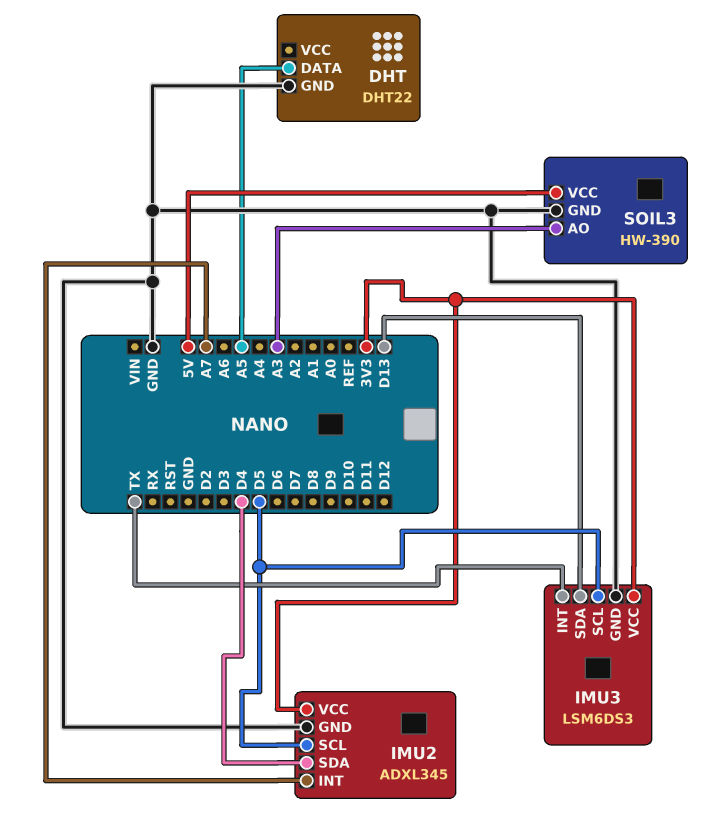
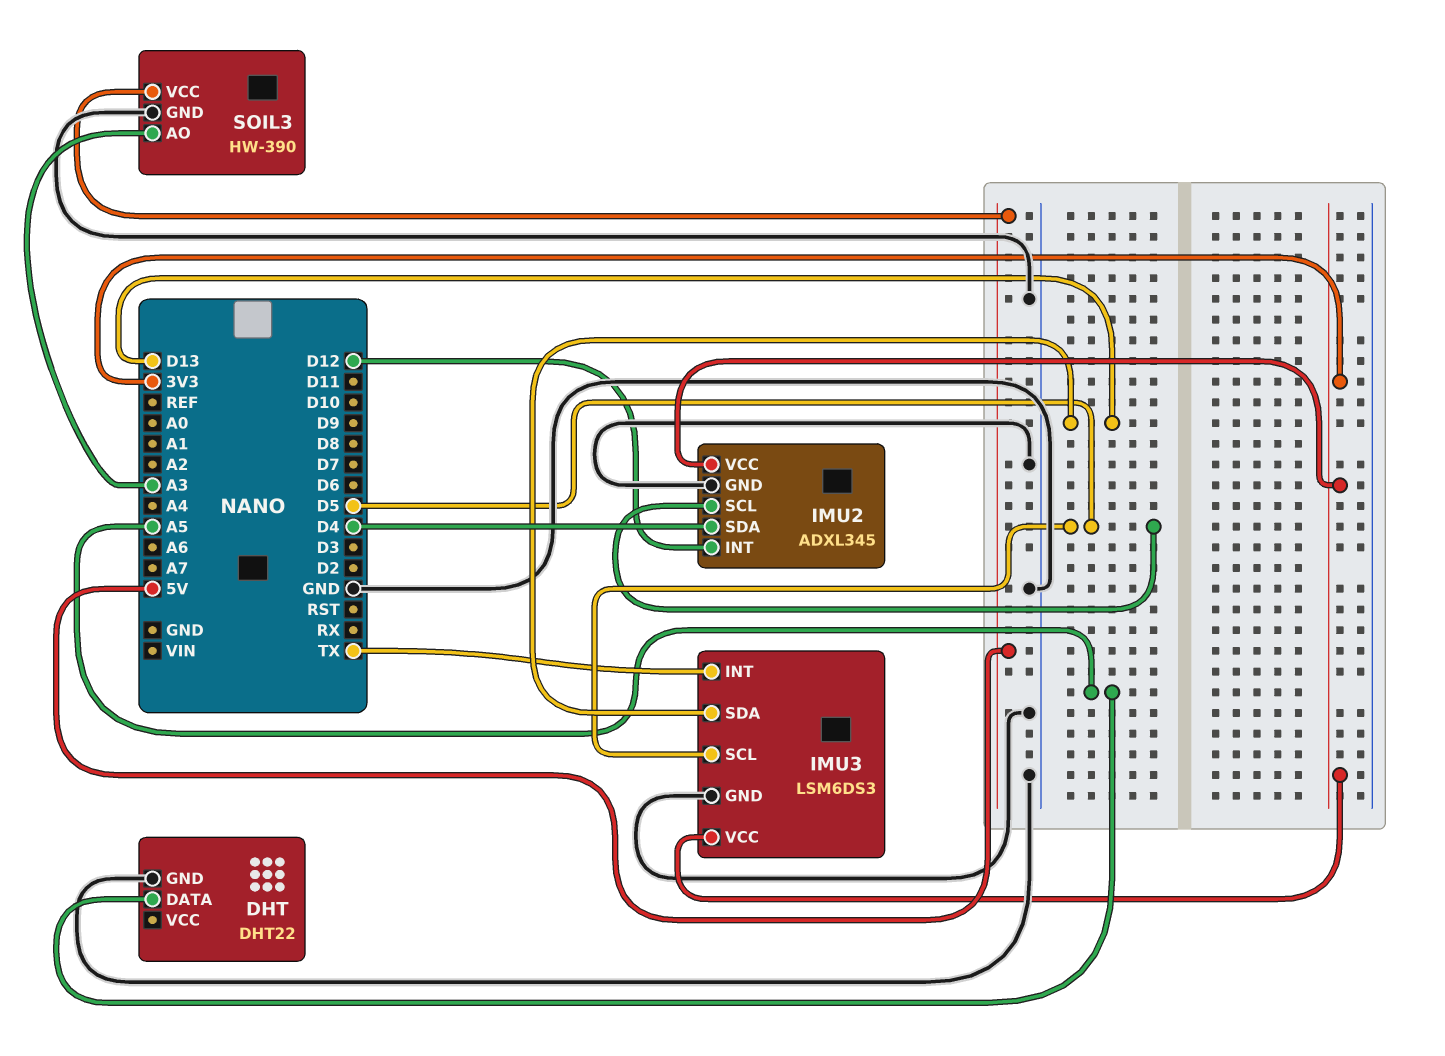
IMU2 pin INT: A7 -> D12

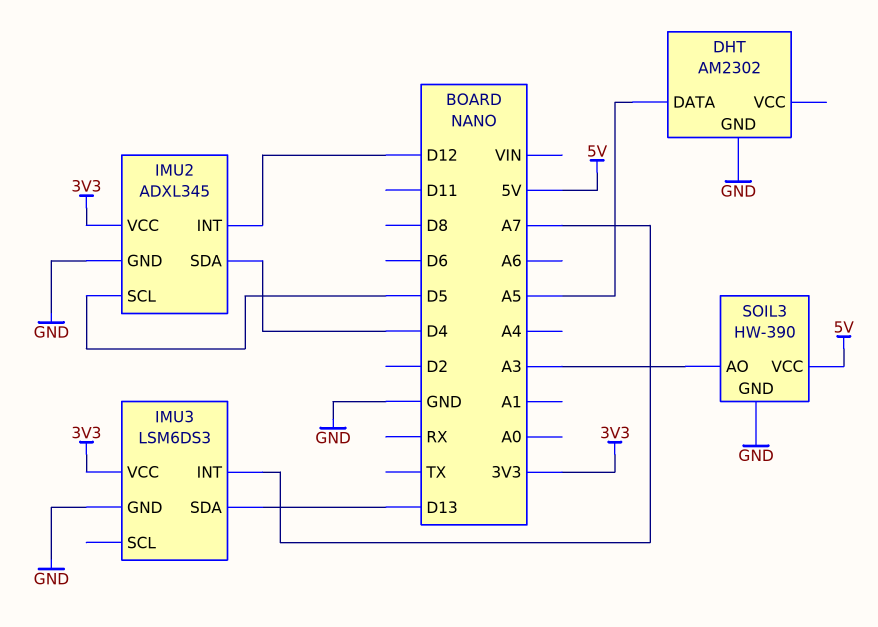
DHT: DHT22 -> AM2302
IMU3 pin INT: TX -> A7
IMU3 pin SCL: D5 -> none

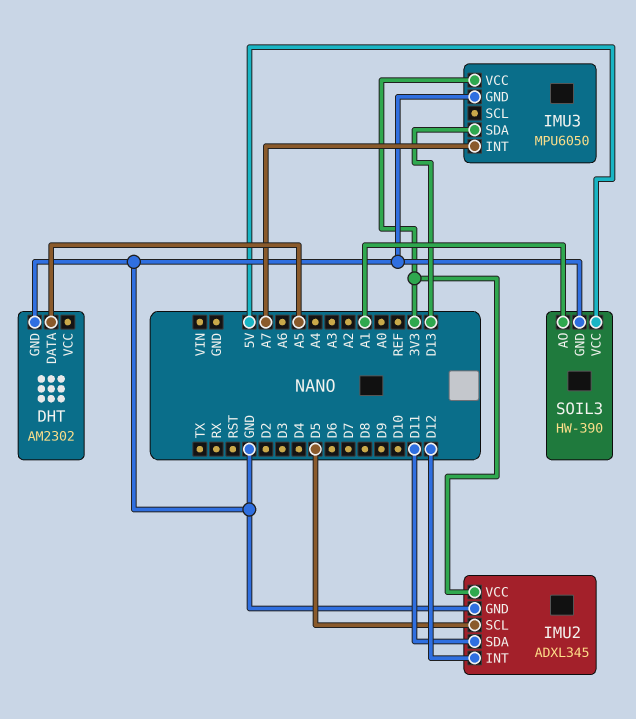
IMU2 pin SDA: D4 -> D11
IMU3: LSM6DS3 -> MPU6050
SOIL3 pin AO: A3 -> A1

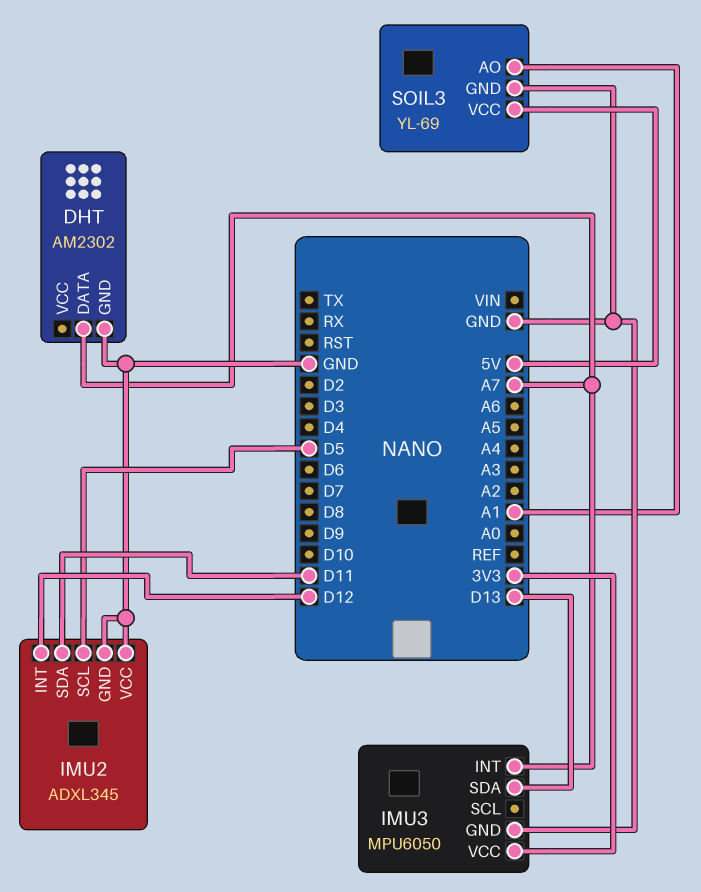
DHT pin DATA: A5 -> A7
IMU2 pin VCC: 3V3 -> GND
SOIL3: HW-390 -> YL-69

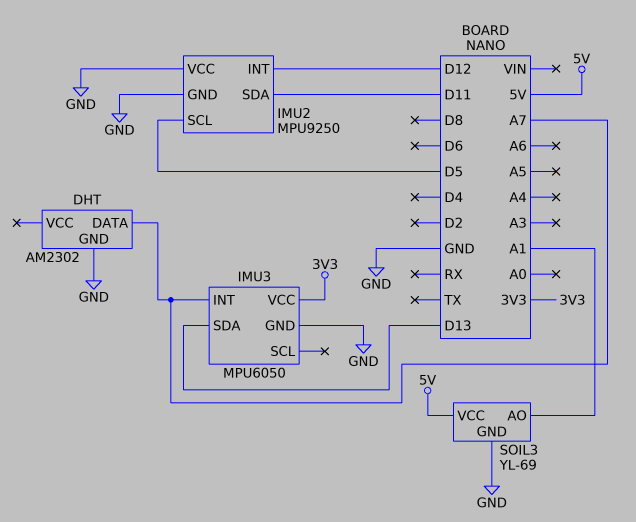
IMU2: ADXL345 -> MPU9250

